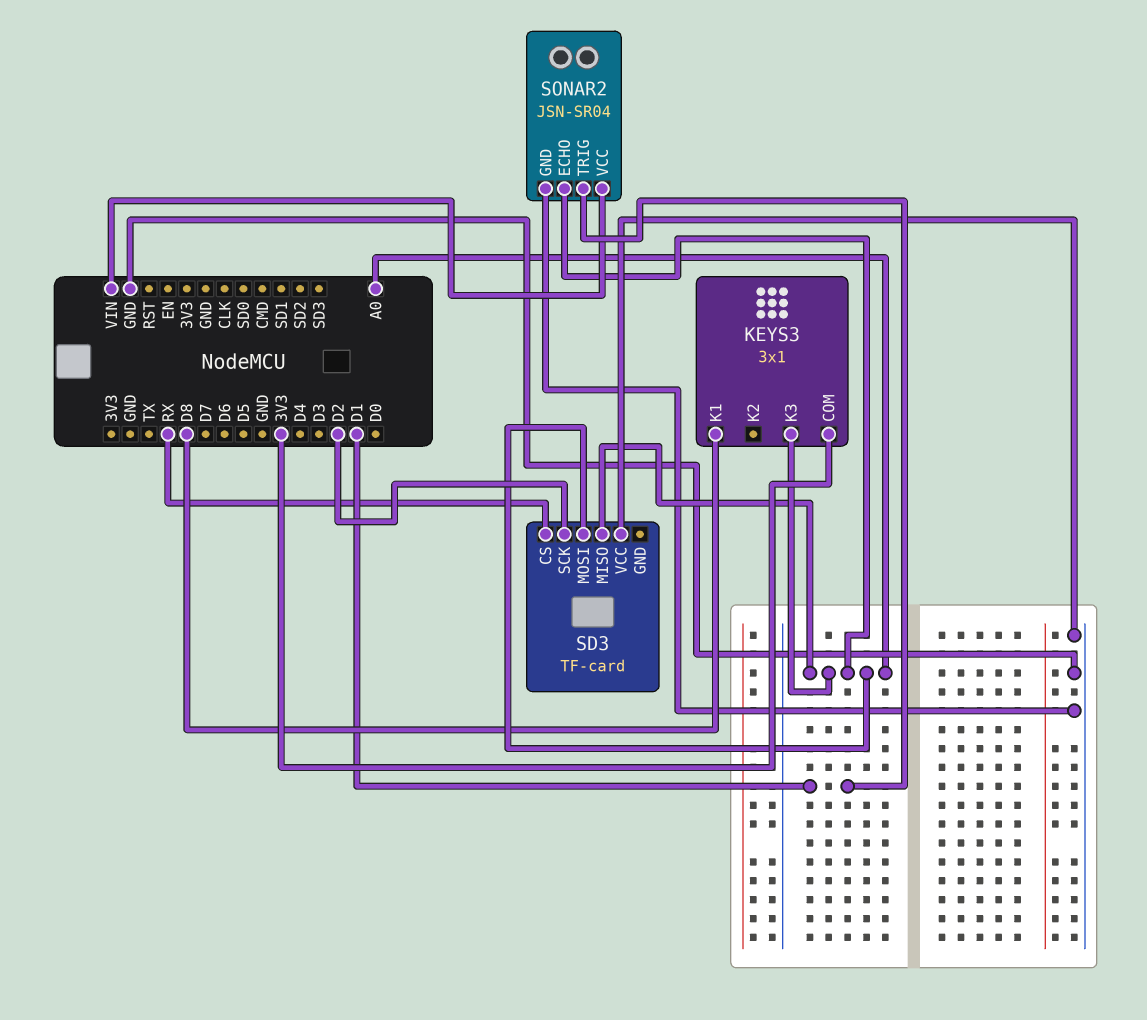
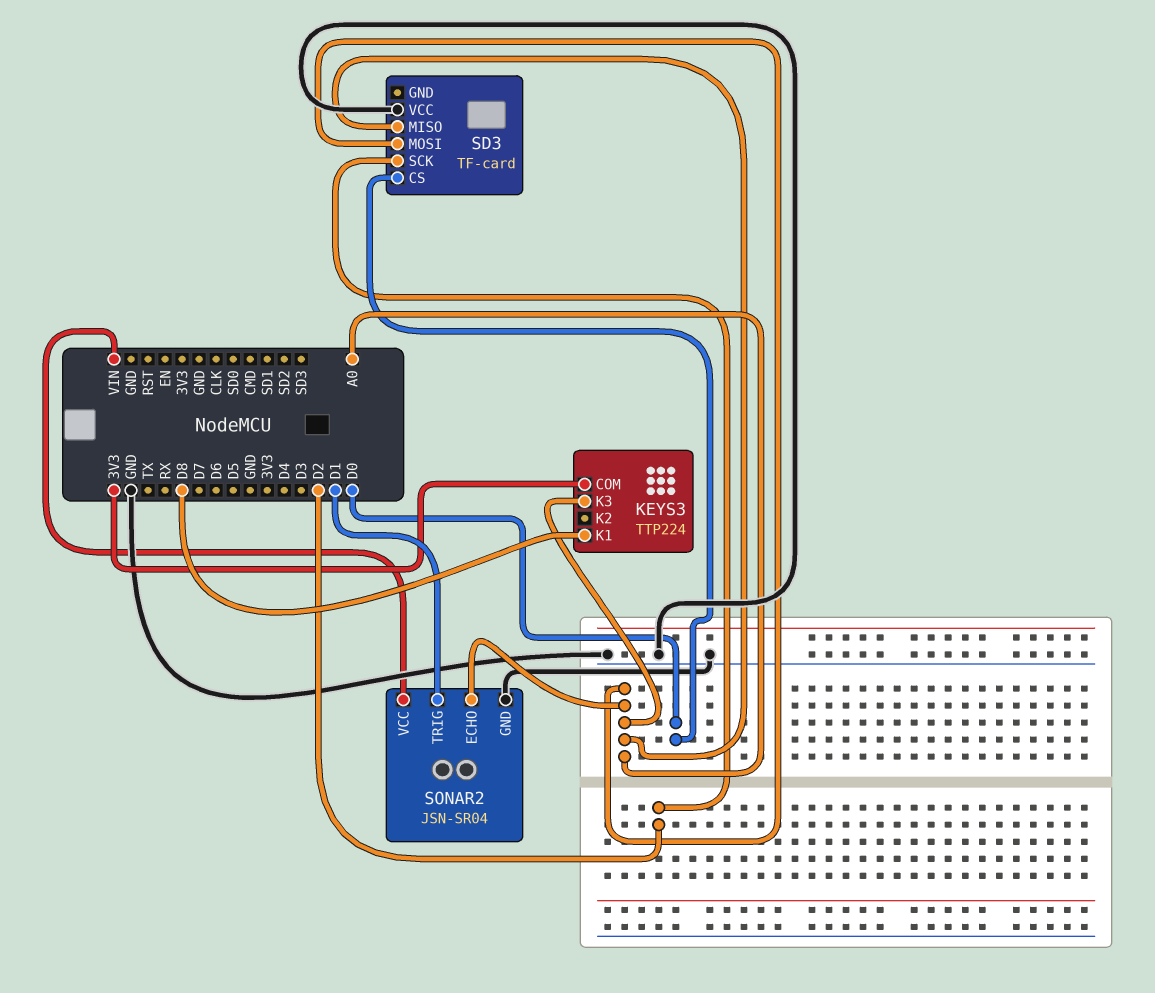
KEYS3: 3x1 -> TTP224
SD3 pin CS: RX -> D0

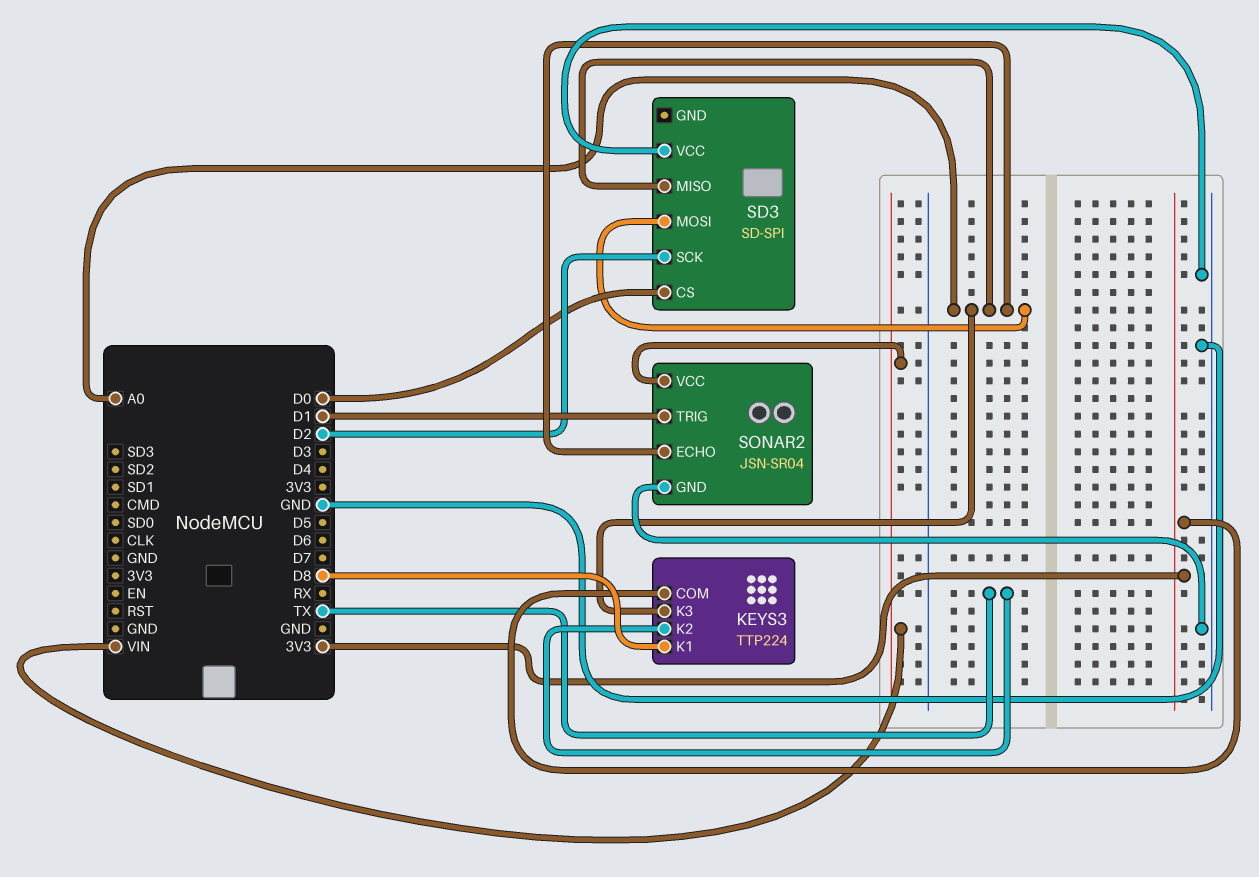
KEYS3 pin K2: none -> TX
SD3: TF-card -> SD-SPI

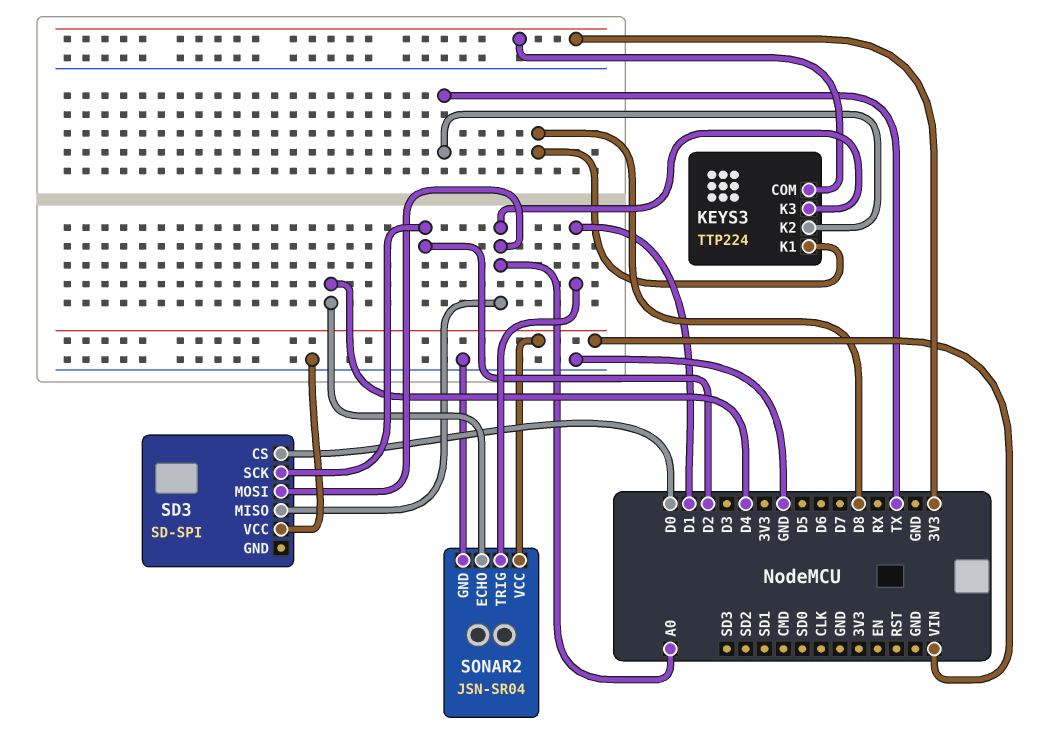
SONAR2 pin ECHO: A0 -> D4

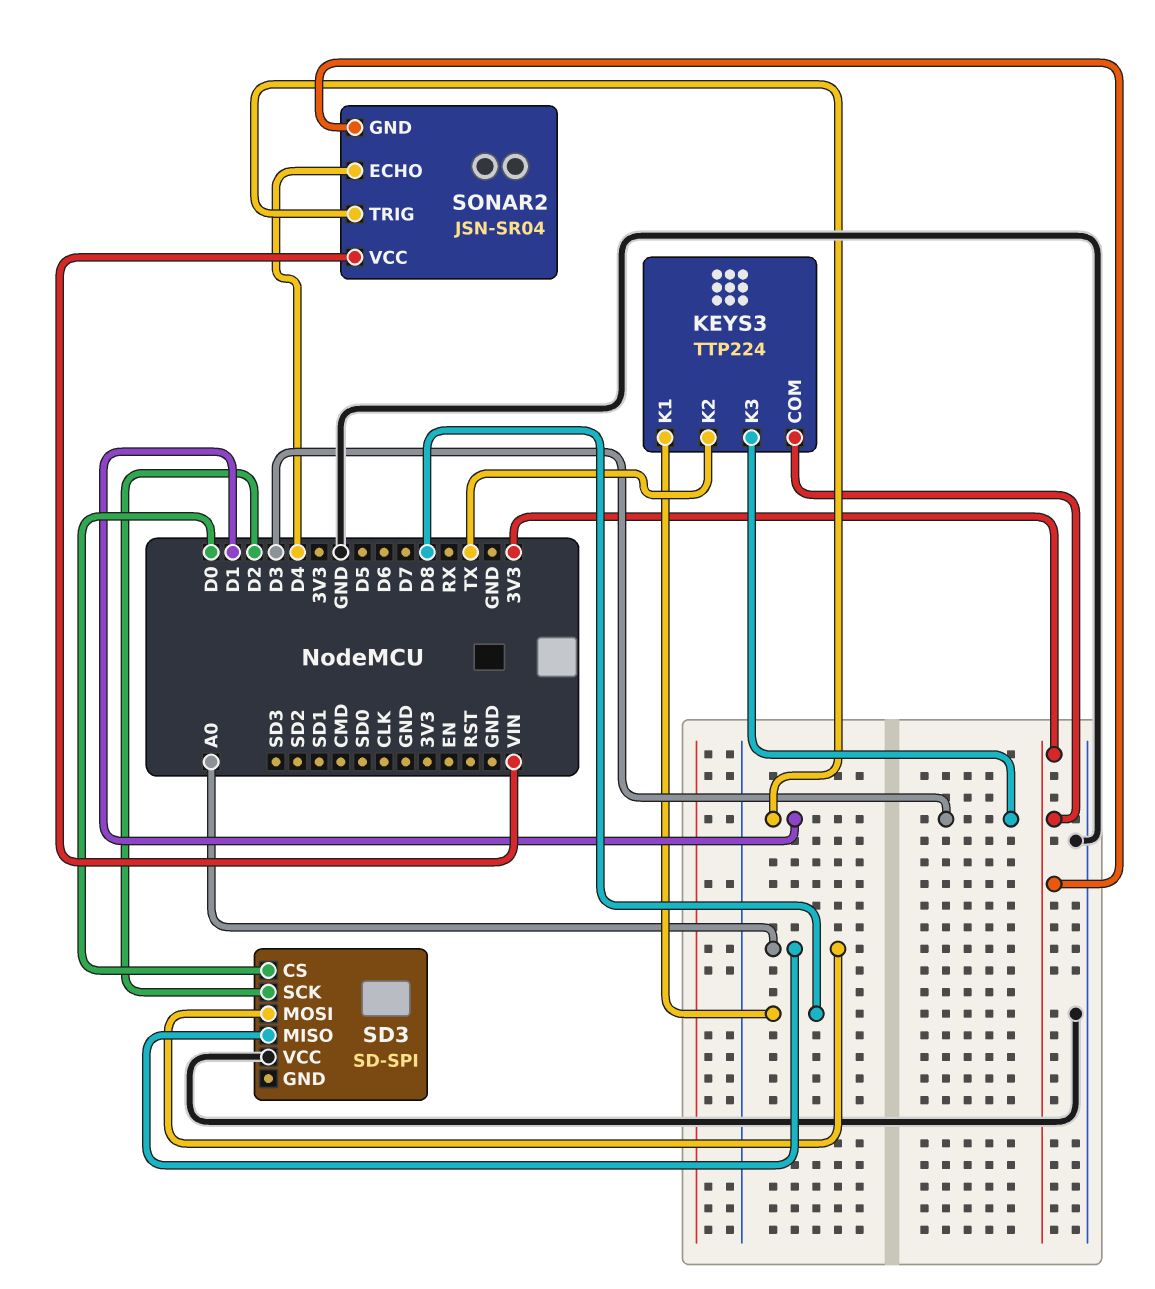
KEYS3 pin K3: A0 -> D3
SONAR2 pin GND: GND -> 3V3

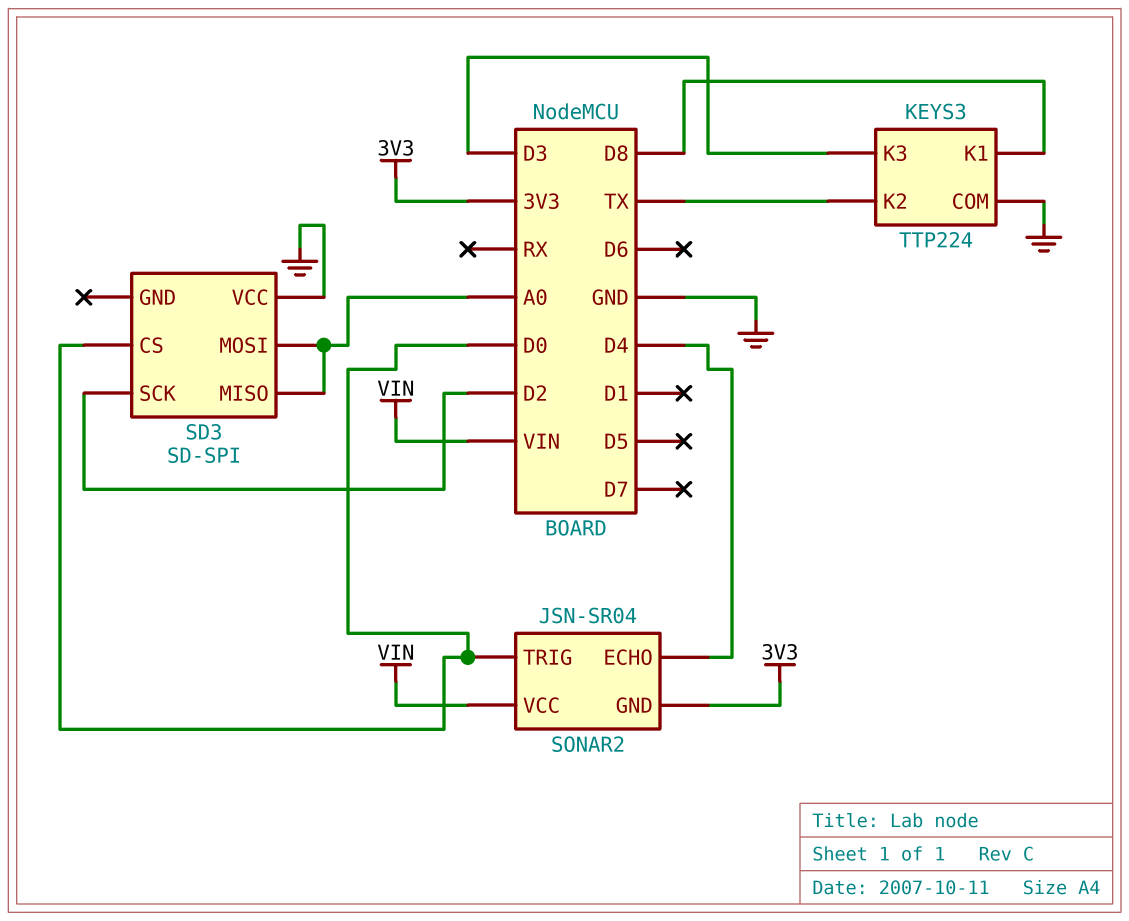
KEYS3 pin COM: 3V3 -> GND
SONAR2 pin TRIG: D1 -> D0

